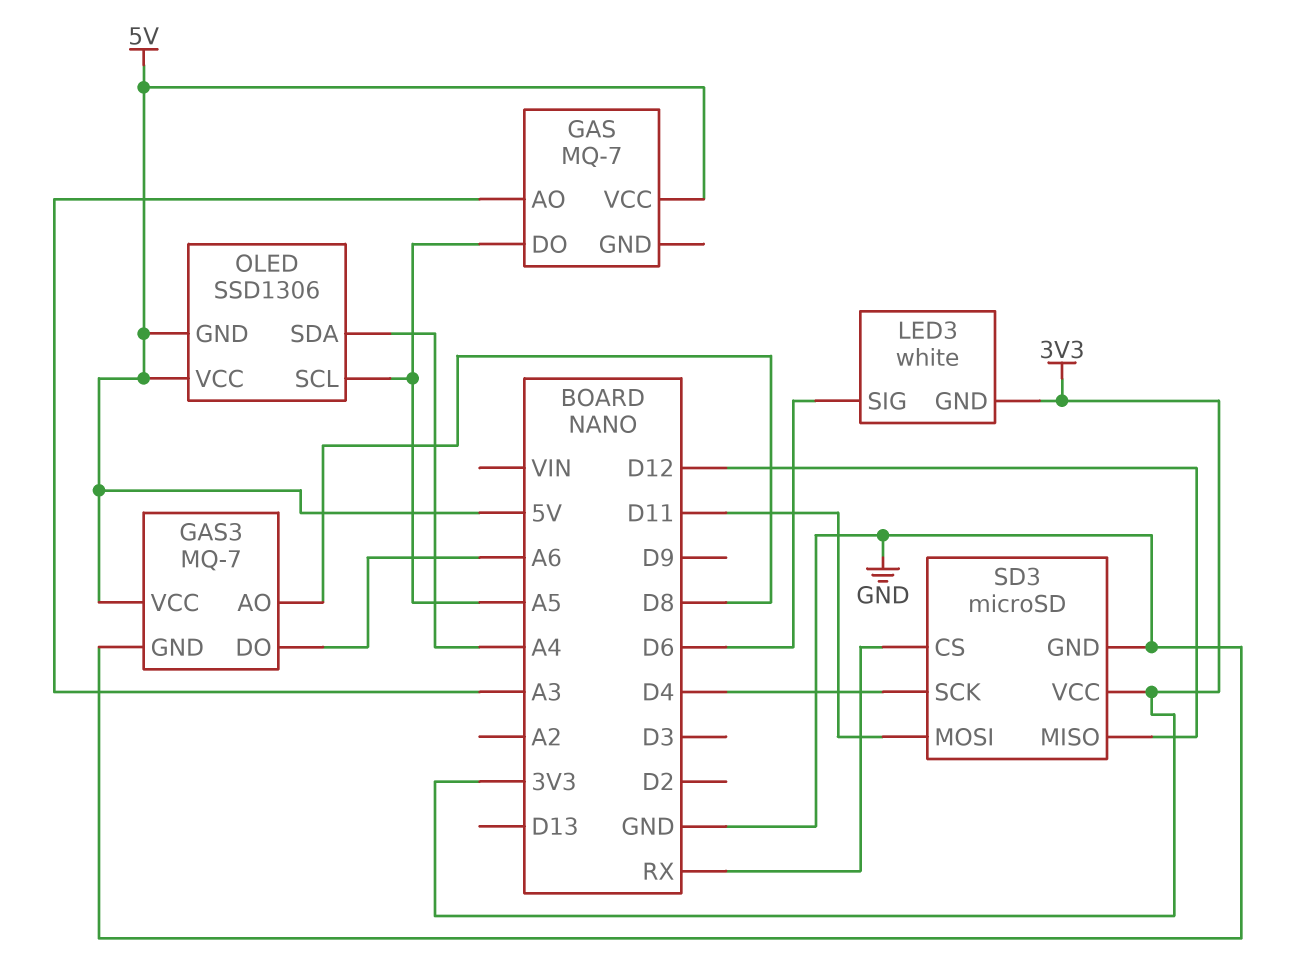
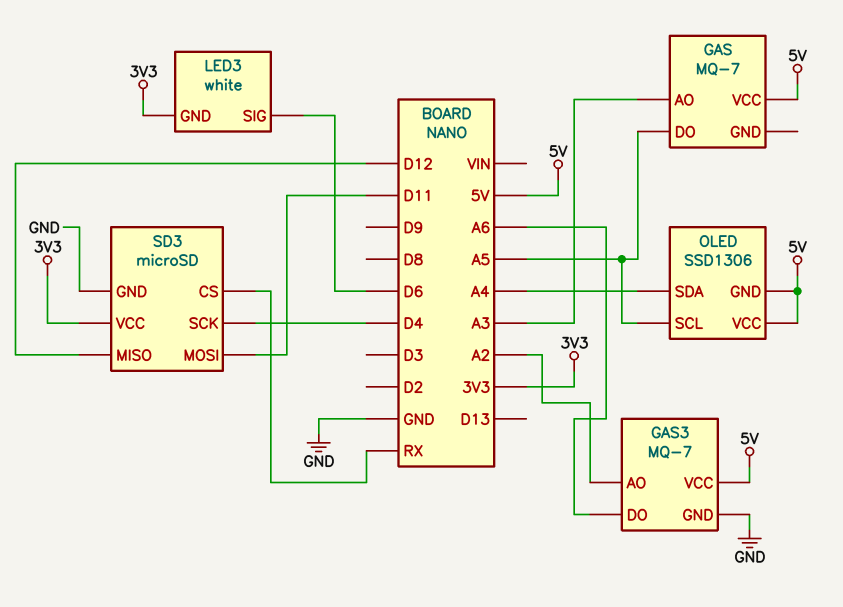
GAS3 pin AO: D8 -> A2

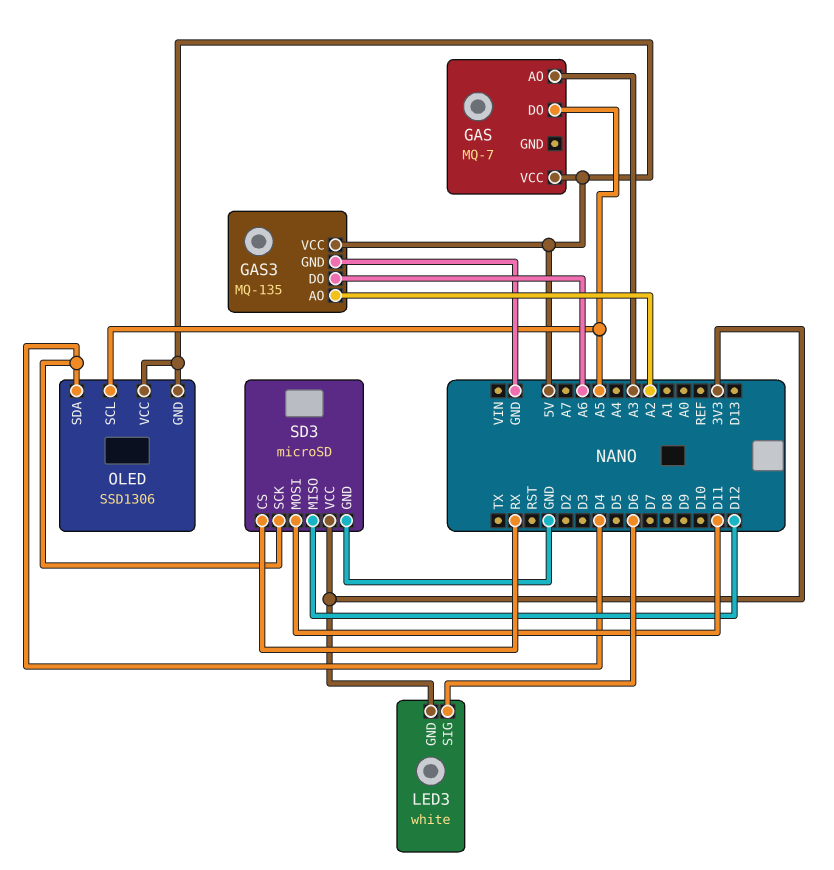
GAS3: MQ-7 -> MQ-135
OLED pin SDA: A4 -> D4

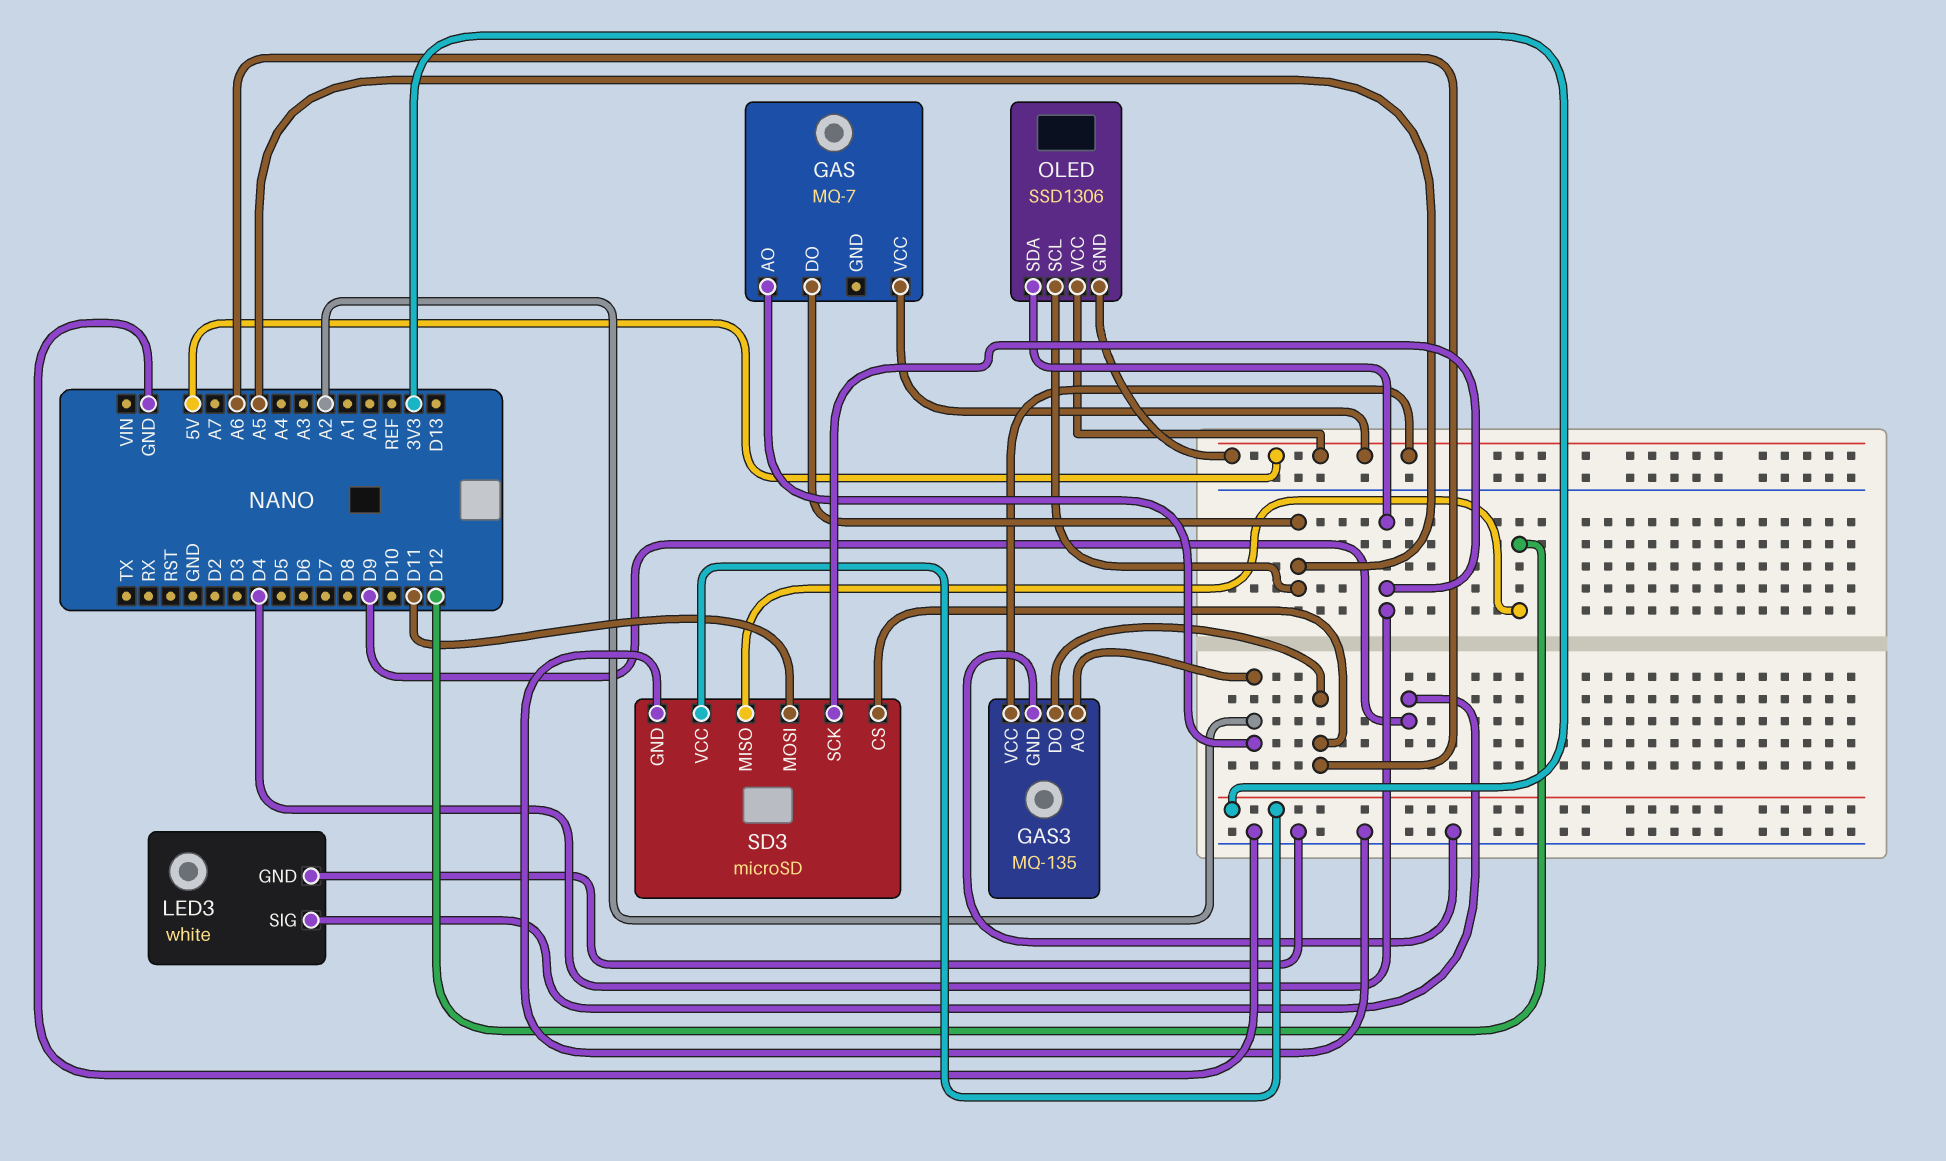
GAS pin AO: A3 -> A2
LED3 pin GND: 3V3 -> GND
LED3 pin SIG: D6 -> D9
SD3 pin CS: RX -> A6

